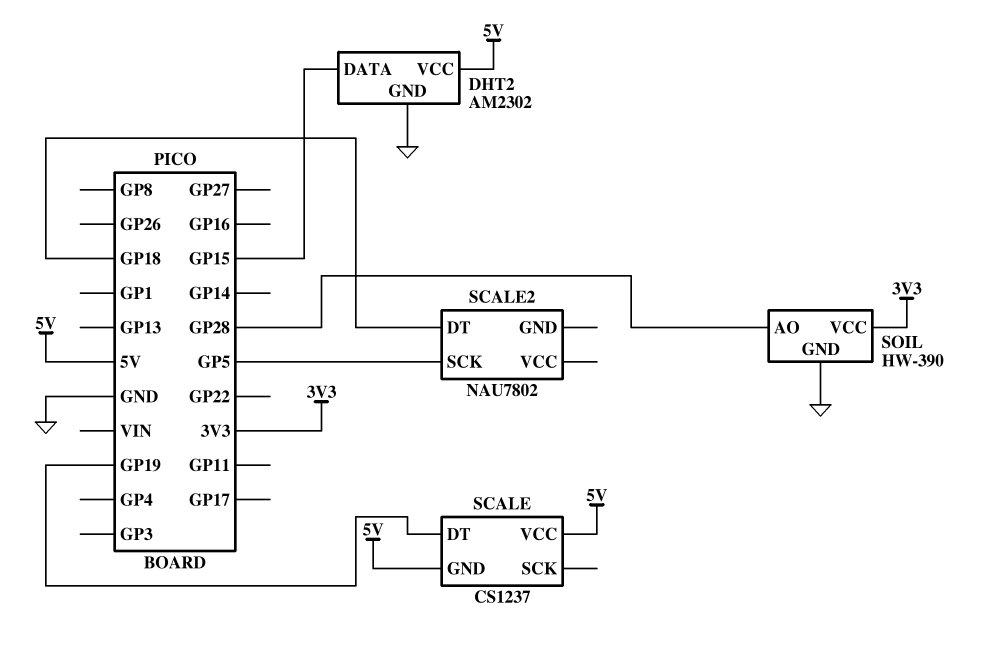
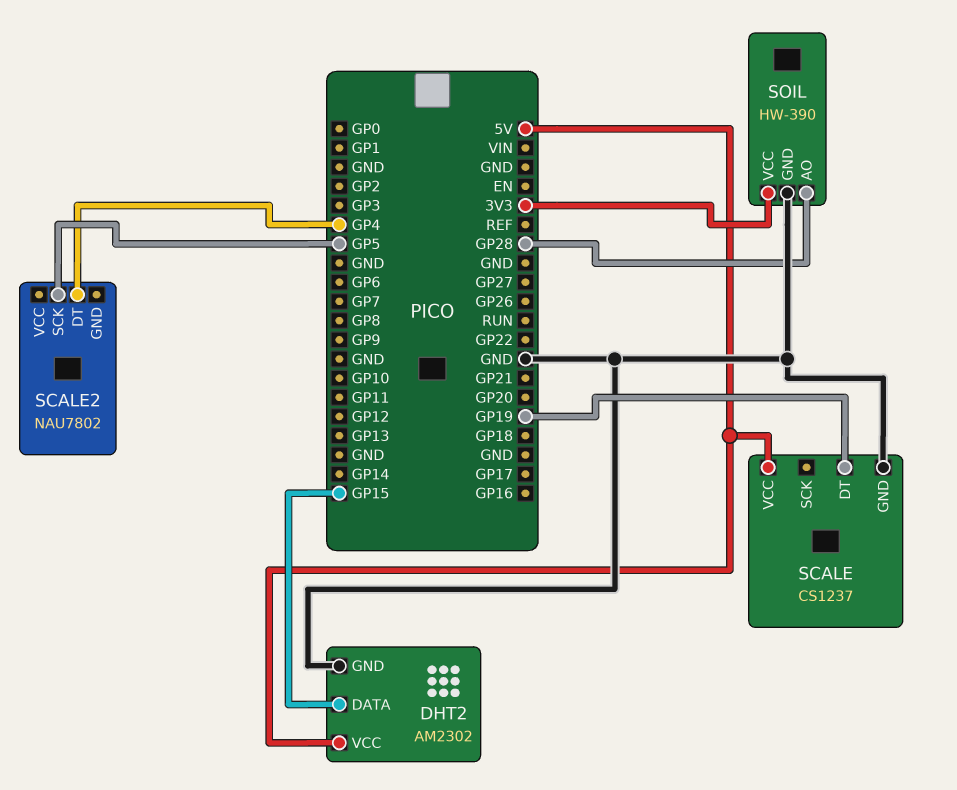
SCALE pin GND: 5V -> GND
SCALE2 pin DT: GP18 -> GP4

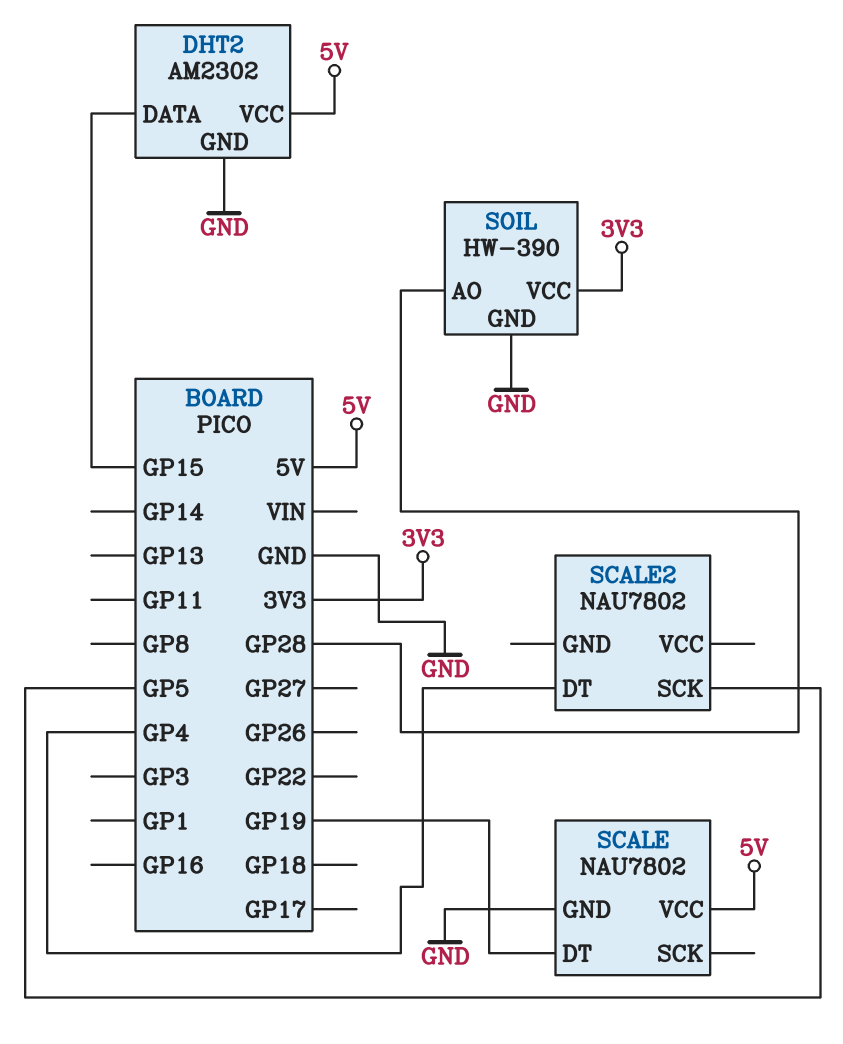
SCALE: CS1237 -> NAU7802

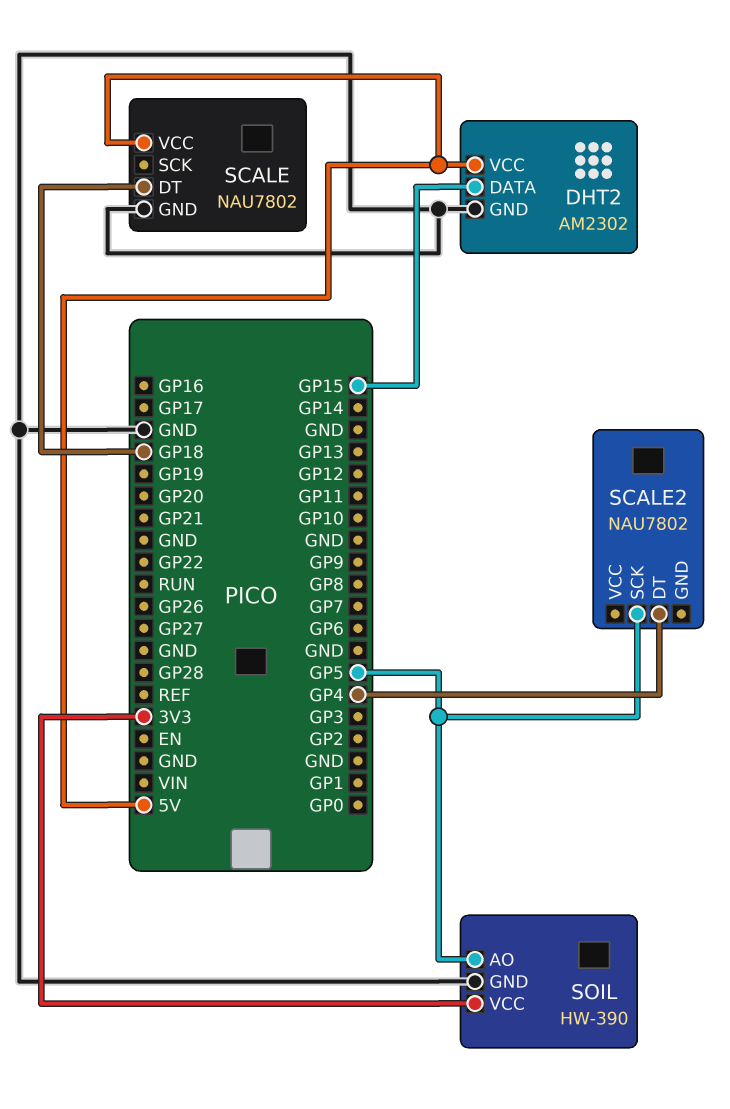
SCALE pin DT: GP19 -> GP18
SOIL pin AO: GP28 -> GP5

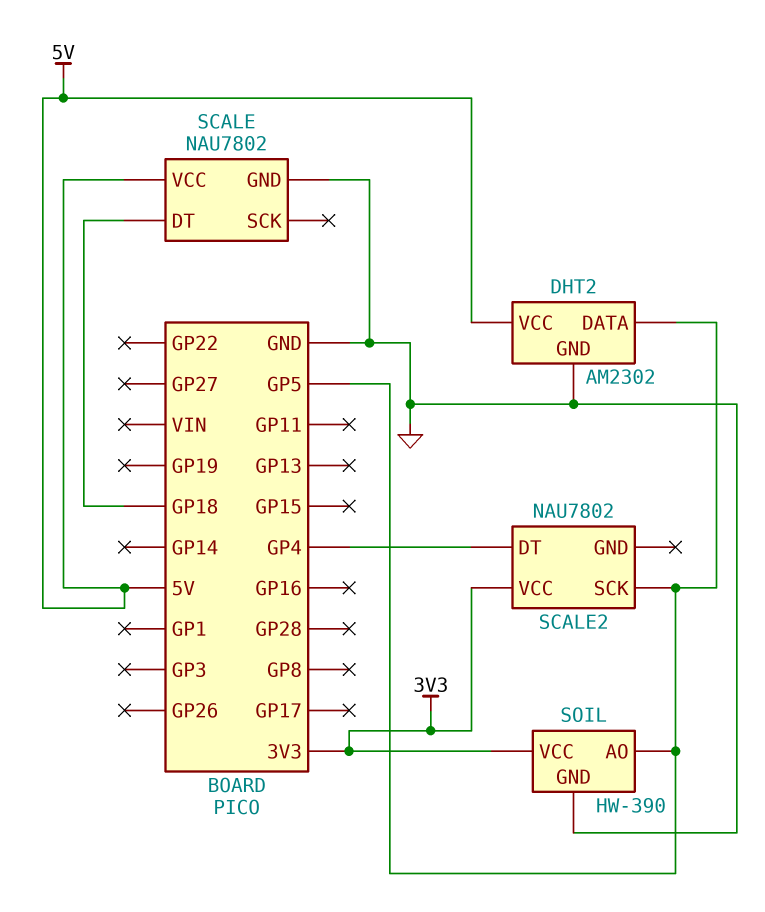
DHT2 pin DATA: GP15 -> GP5
SCALE2 pin VCC: none -> 3V3

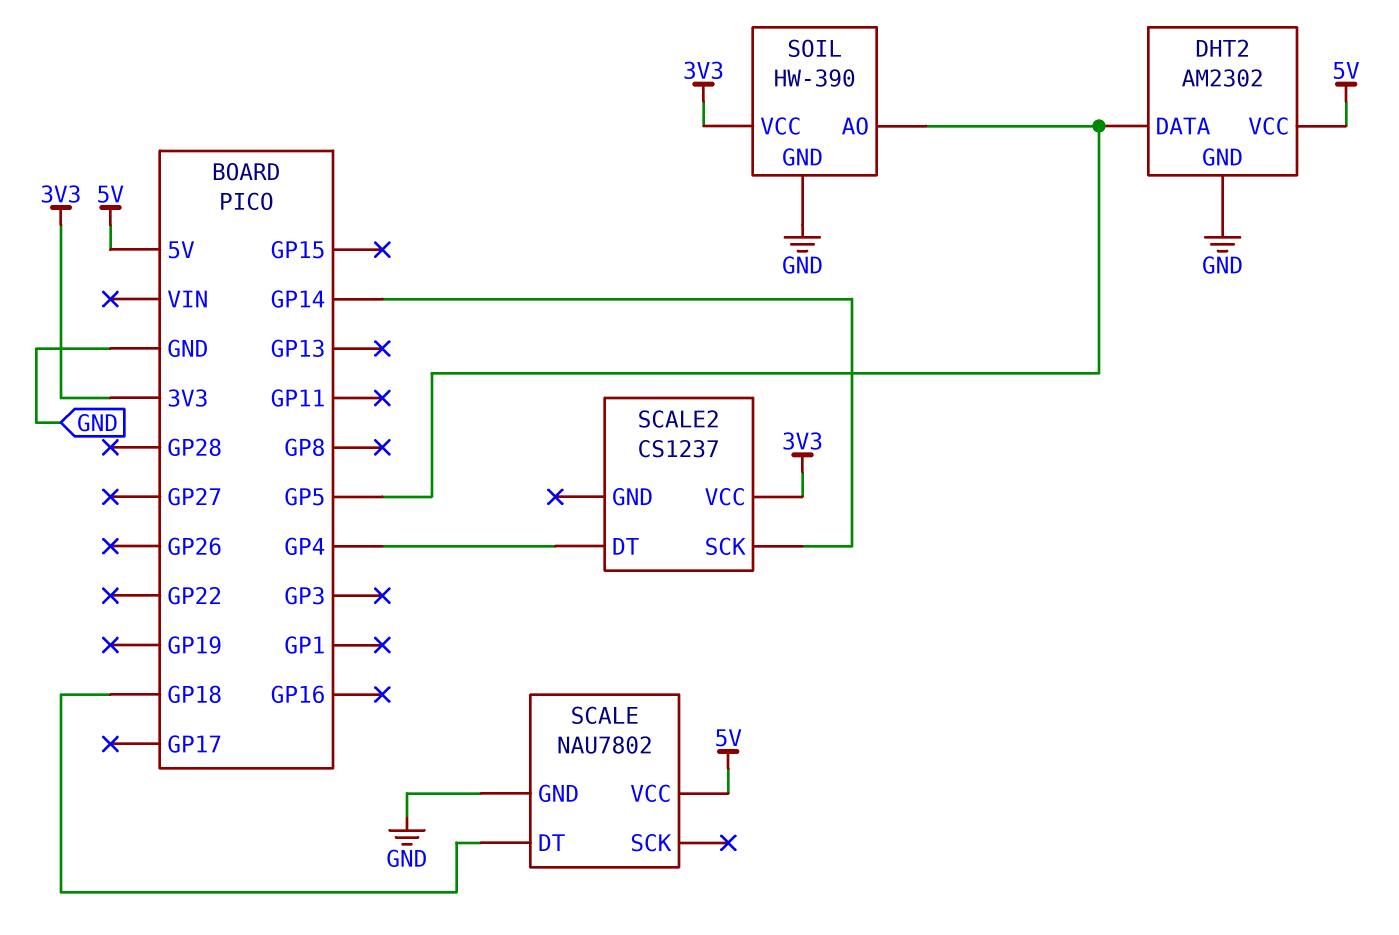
SCALE2: NAU7802 -> CS1237
SCALE2 pin SCK: GP5 -> GP14

